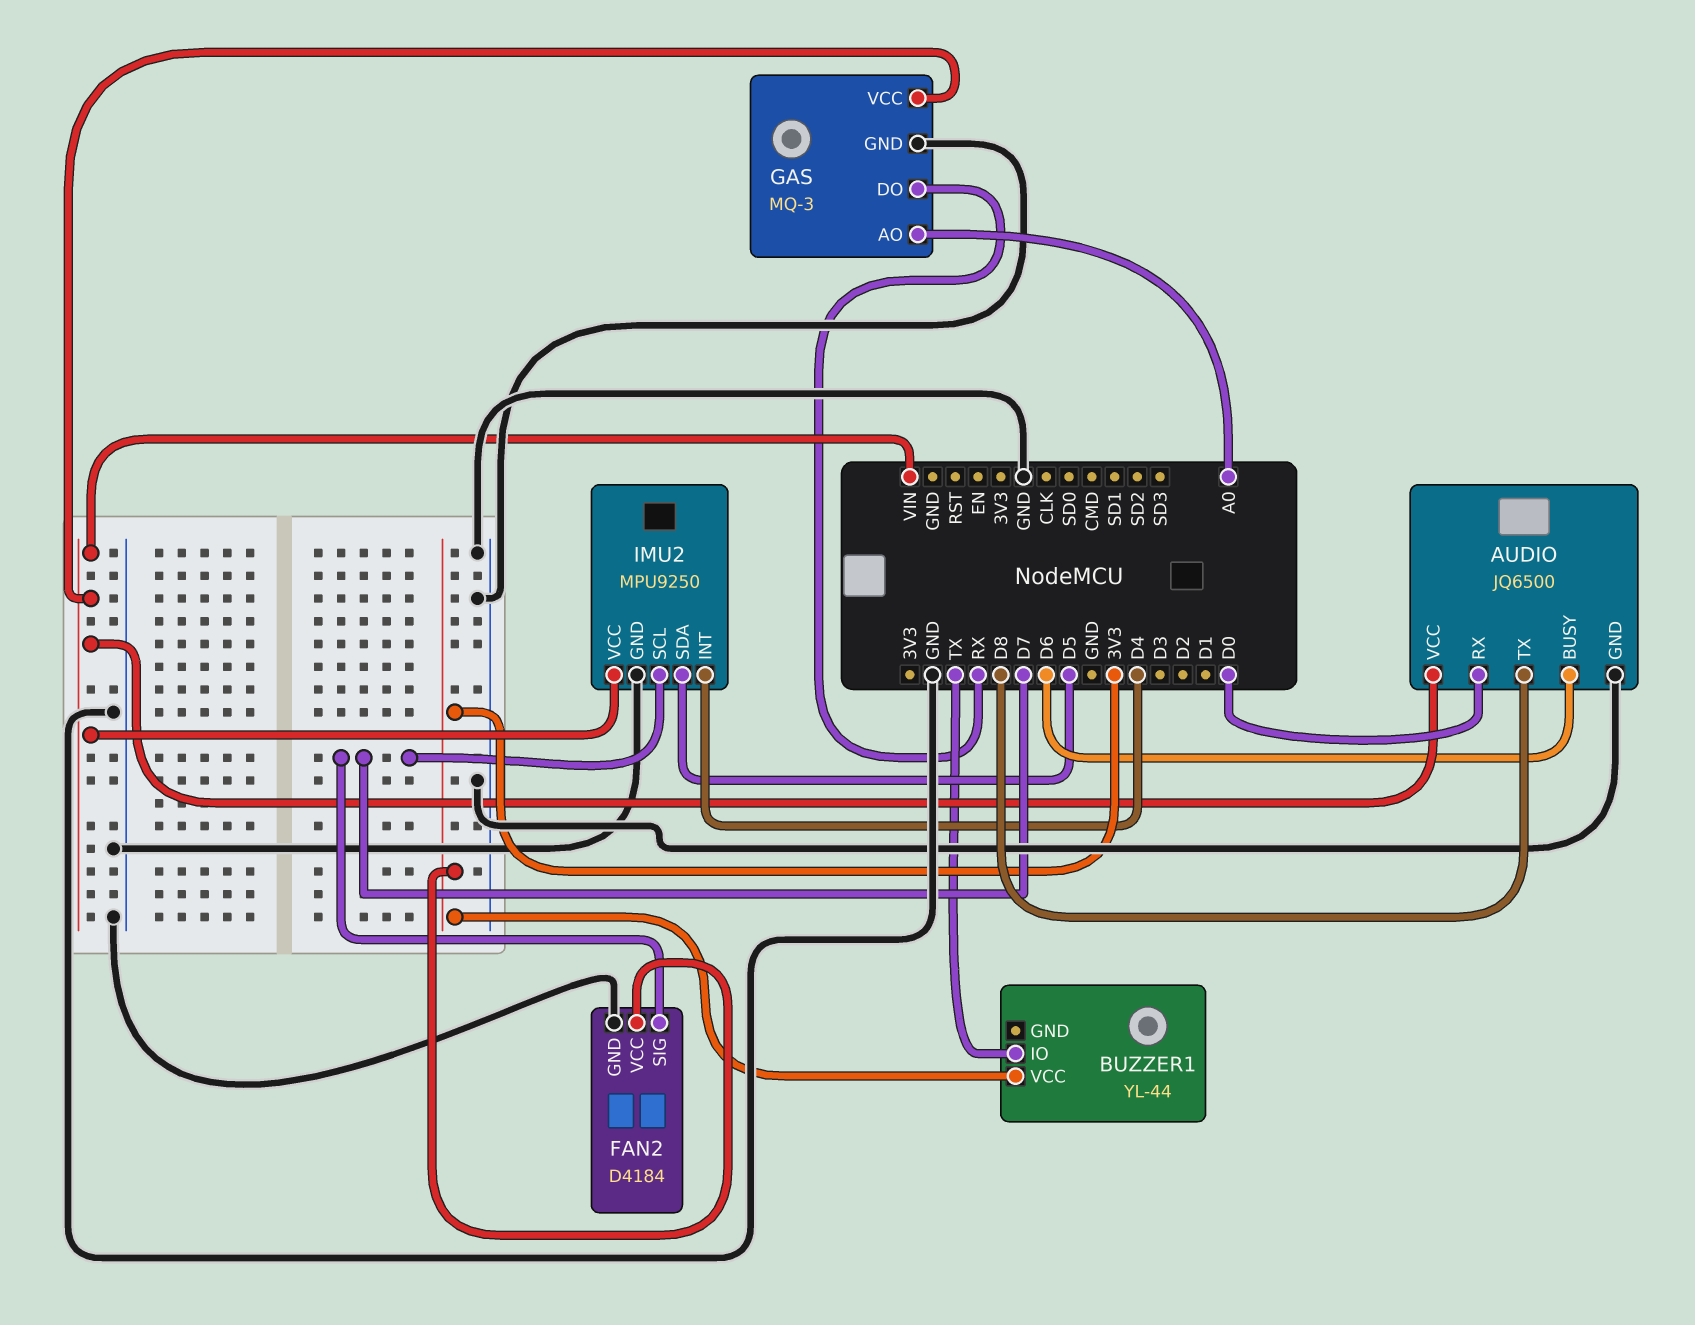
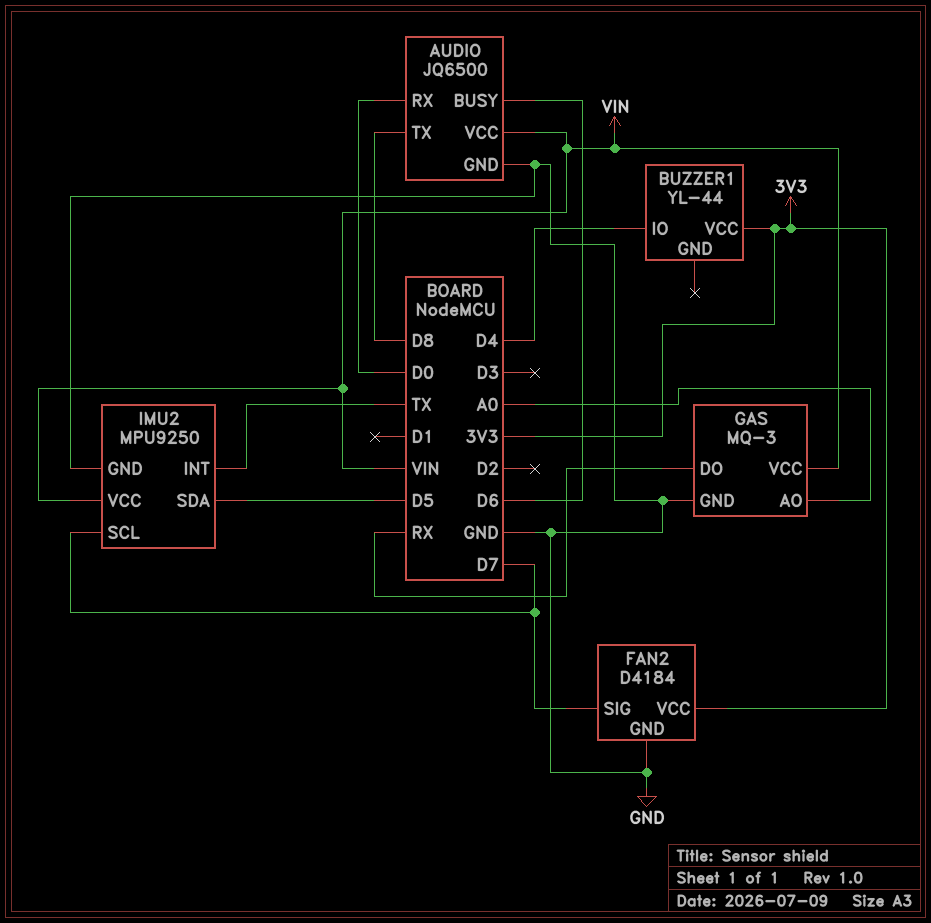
BUZZER1 pin IO: TX -> D4
IMU2 pin INT: D4 -> TX

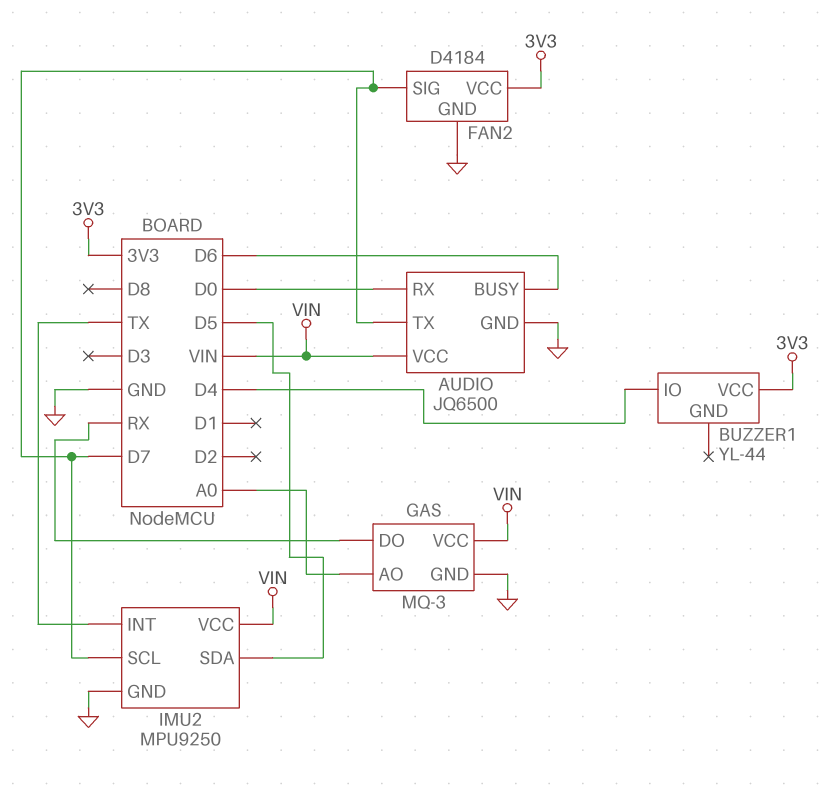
AUDIO pin TX: D8 -> D7

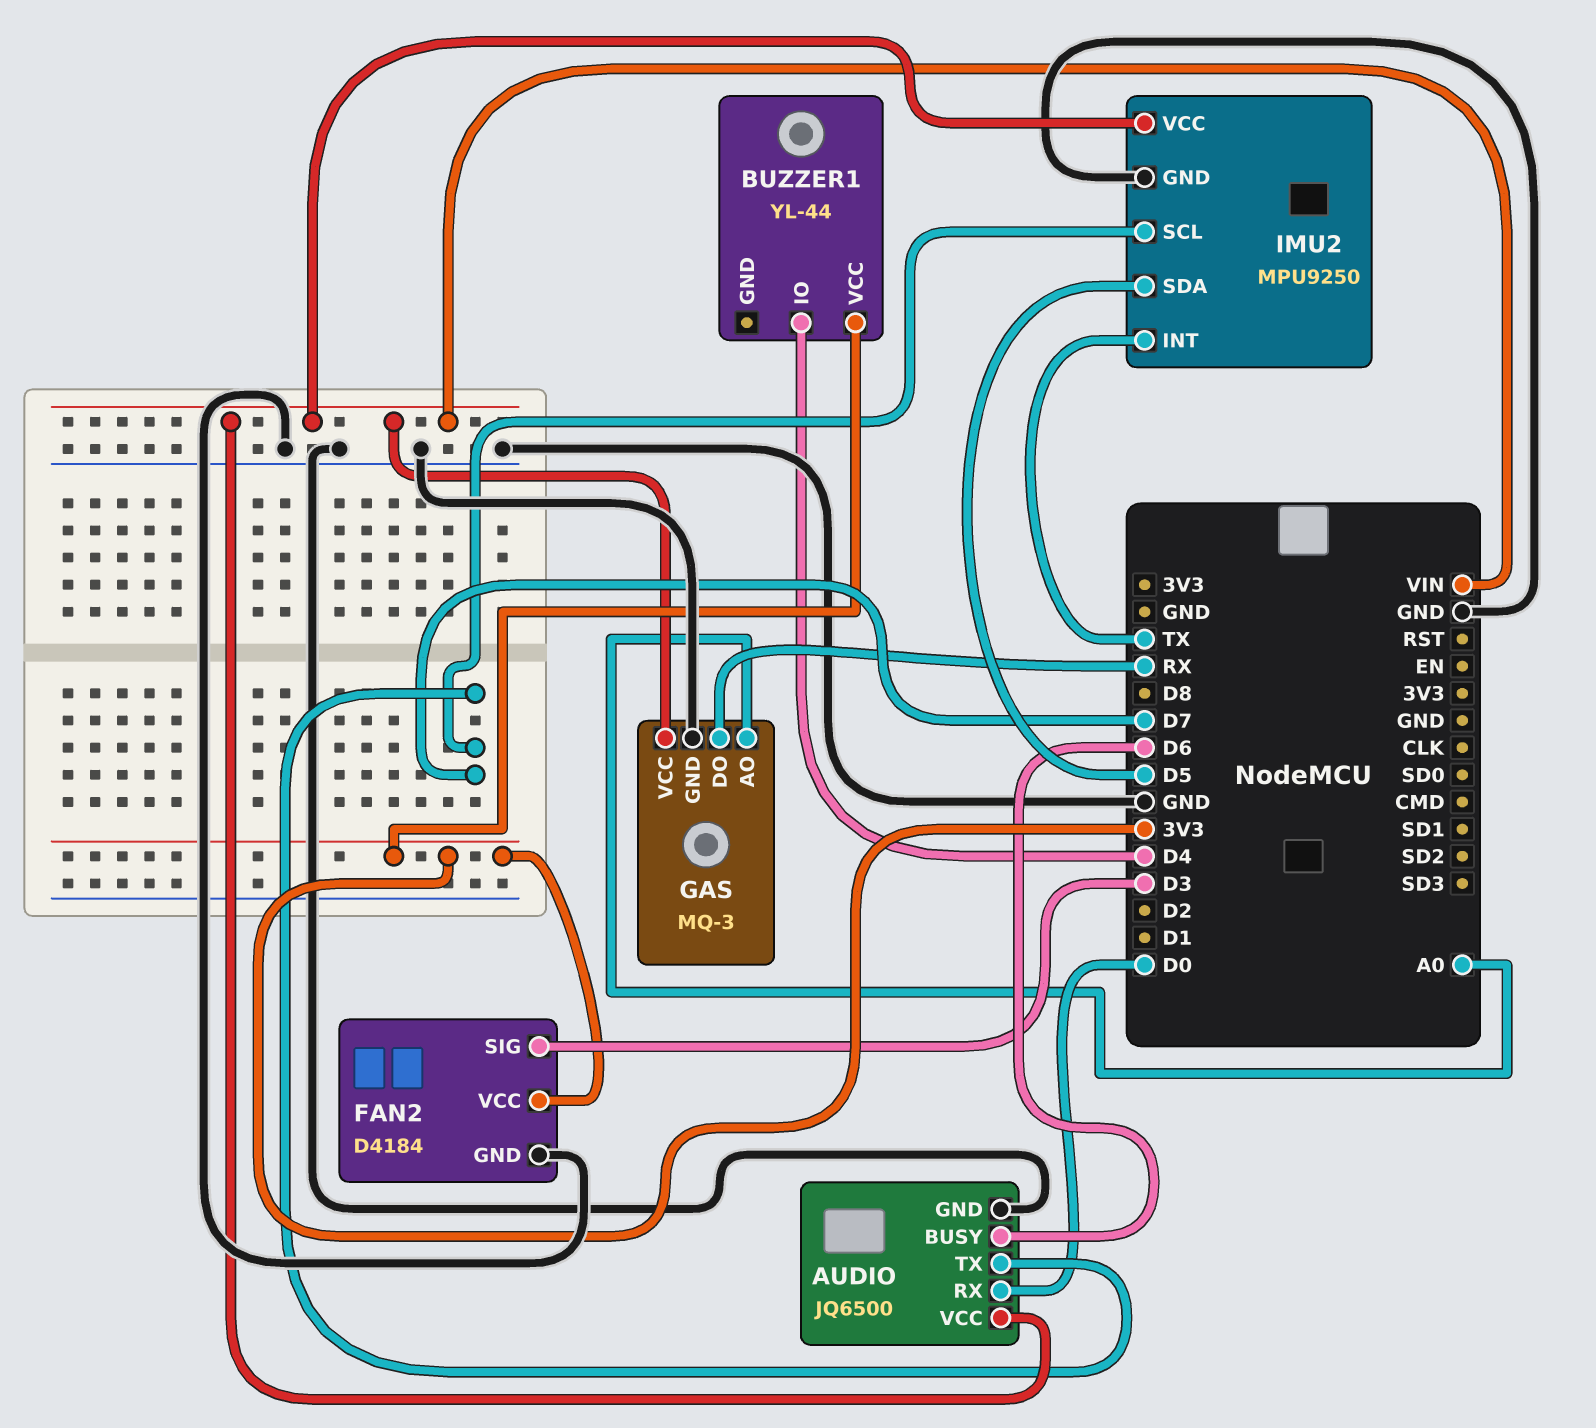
FAN2 pin SIG: D7 -> D3

